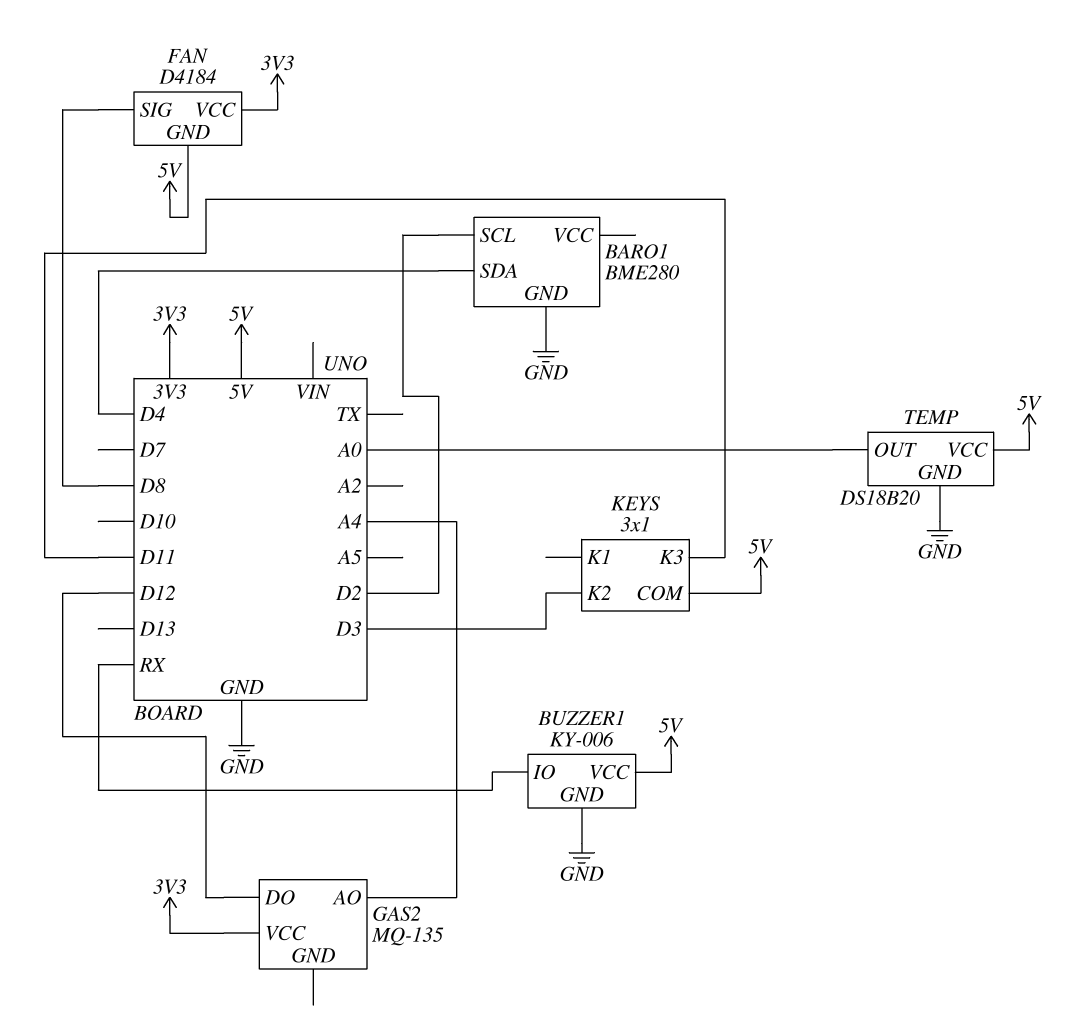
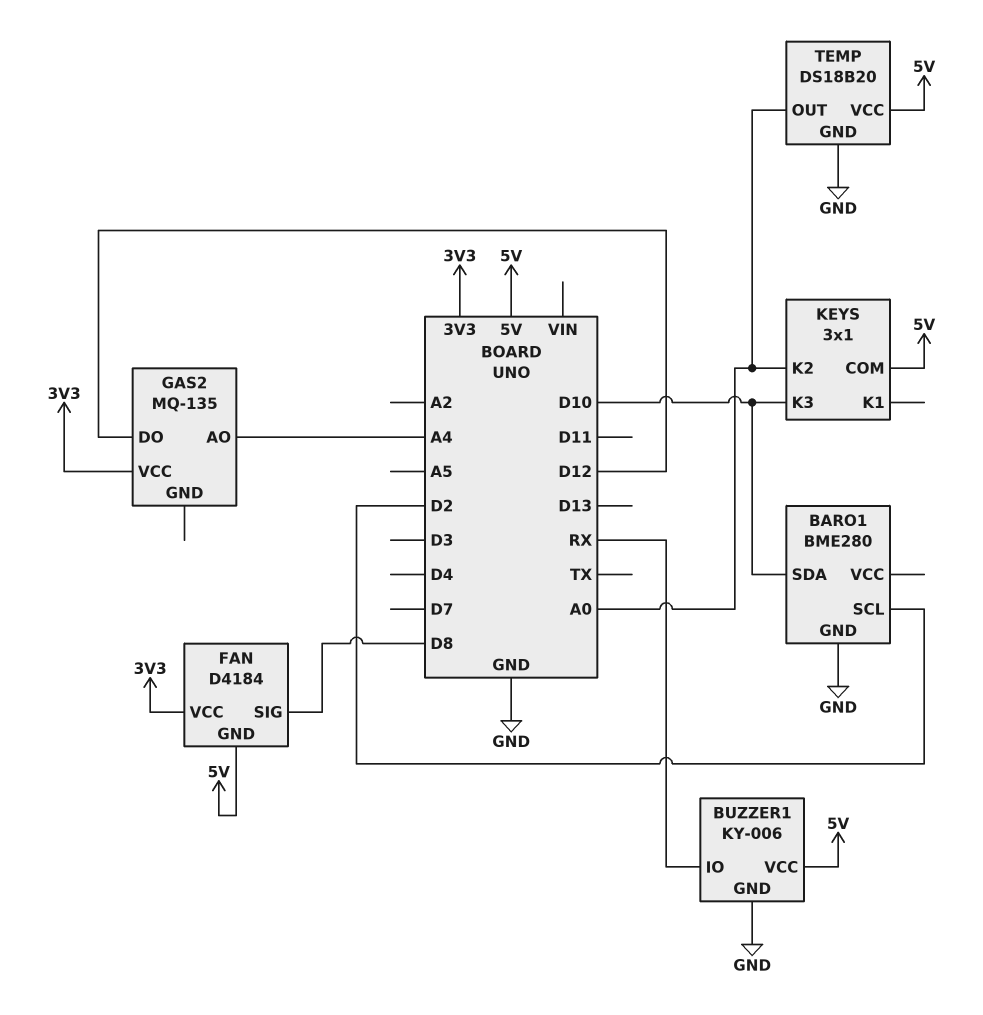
BARO1 pin SDA: D4 -> D10
KEYS pin K2: D3 -> A0
KEYS pin K3: D11 -> D10

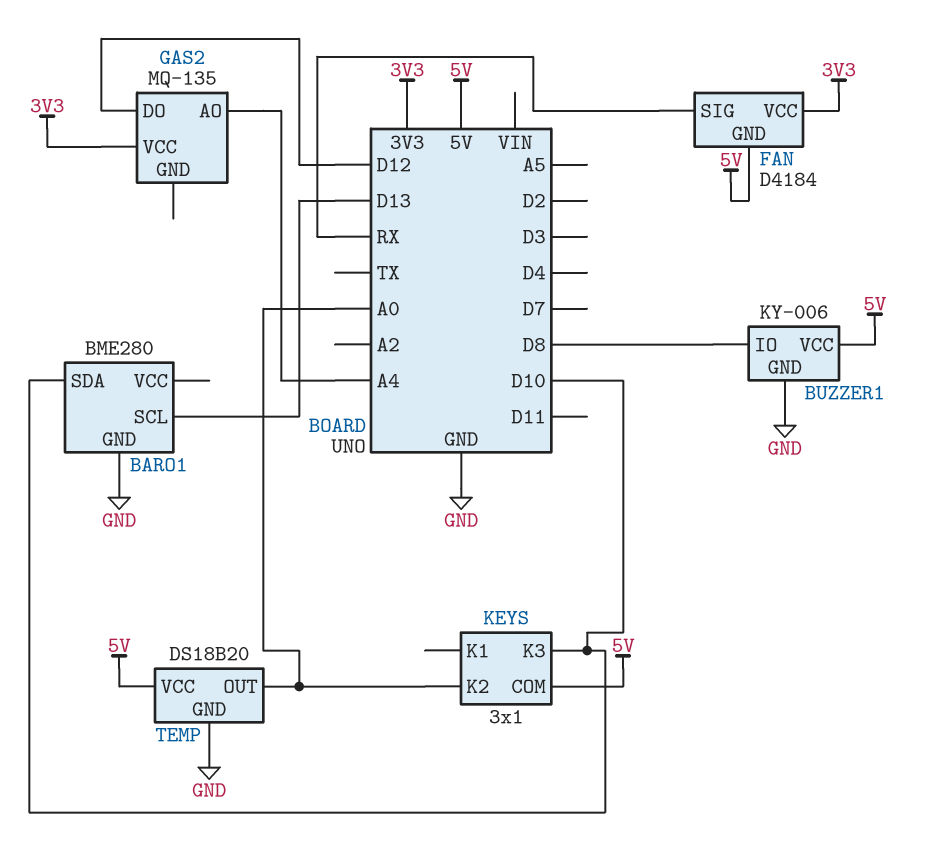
BARO1 pin SCL: D2 -> D13
BUZZER1 pin IO: RX -> D8
FAN pin SIG: D8 -> RX

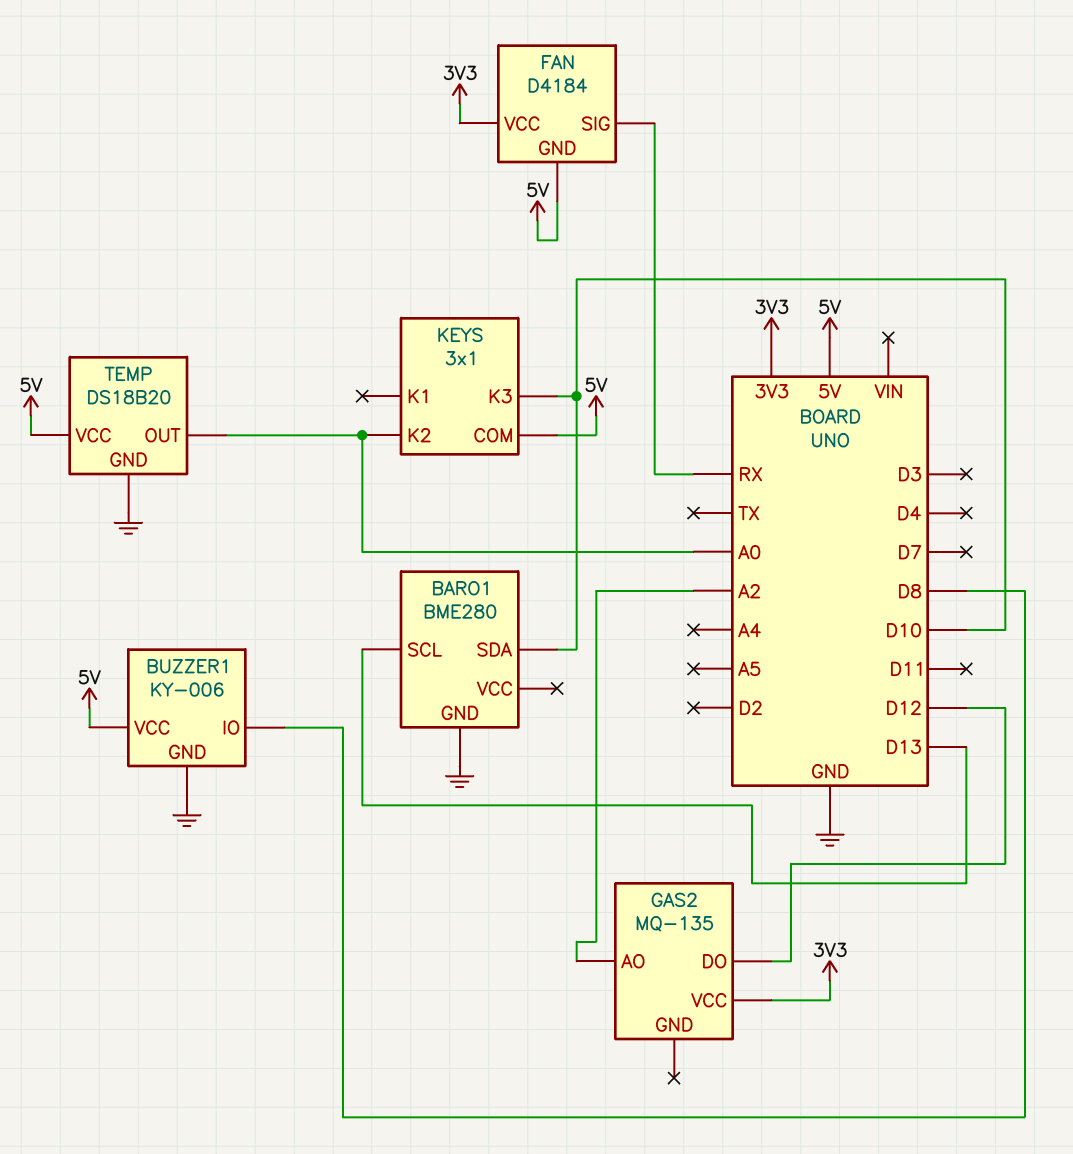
GAS2 pin AO: A4 -> A2

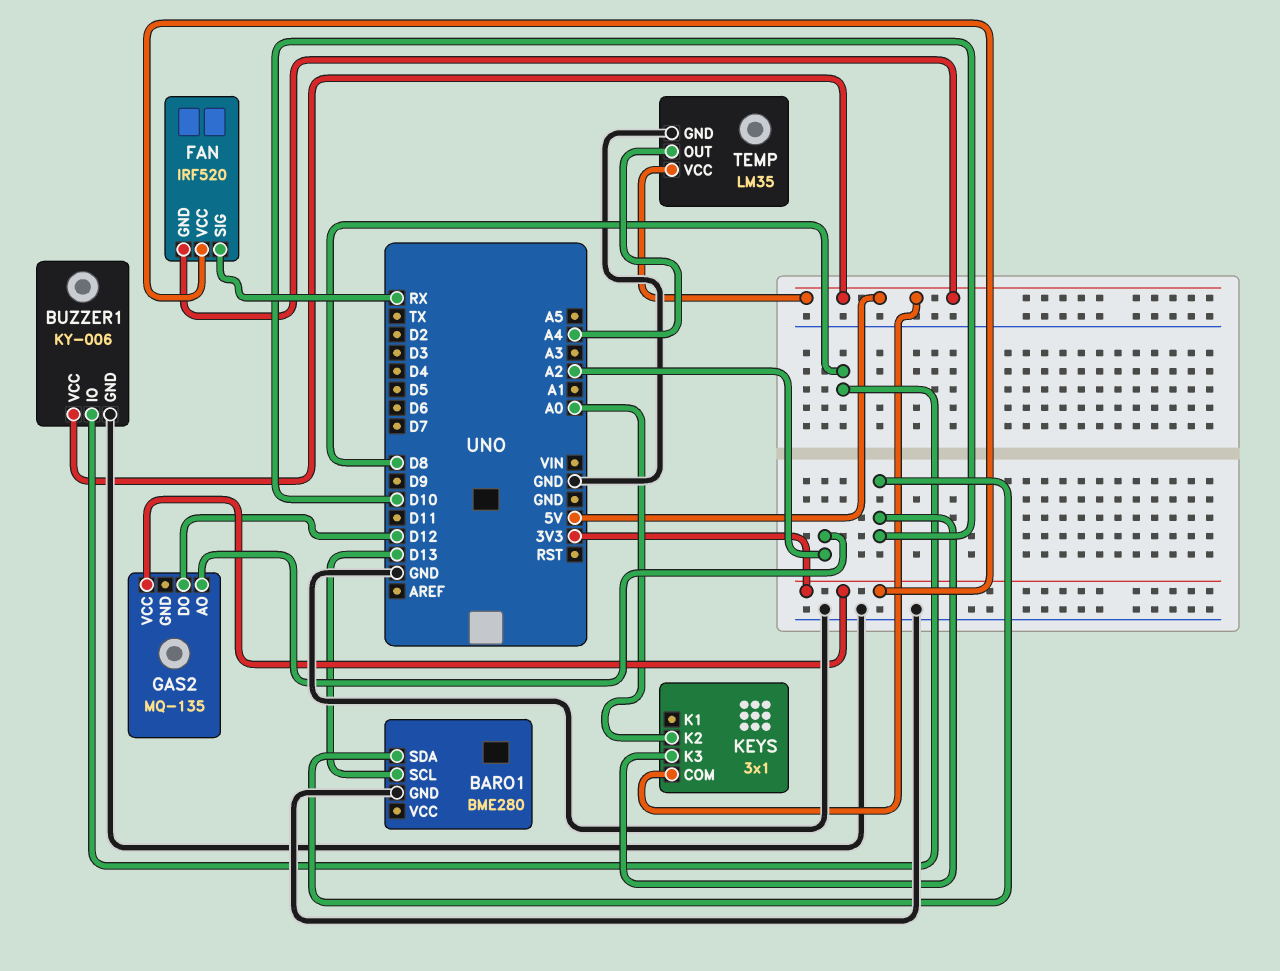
FAN: D4184 -> IRF520
TEMP: DS18B20 -> LM35
TEMP pin OUT: A0 -> A4

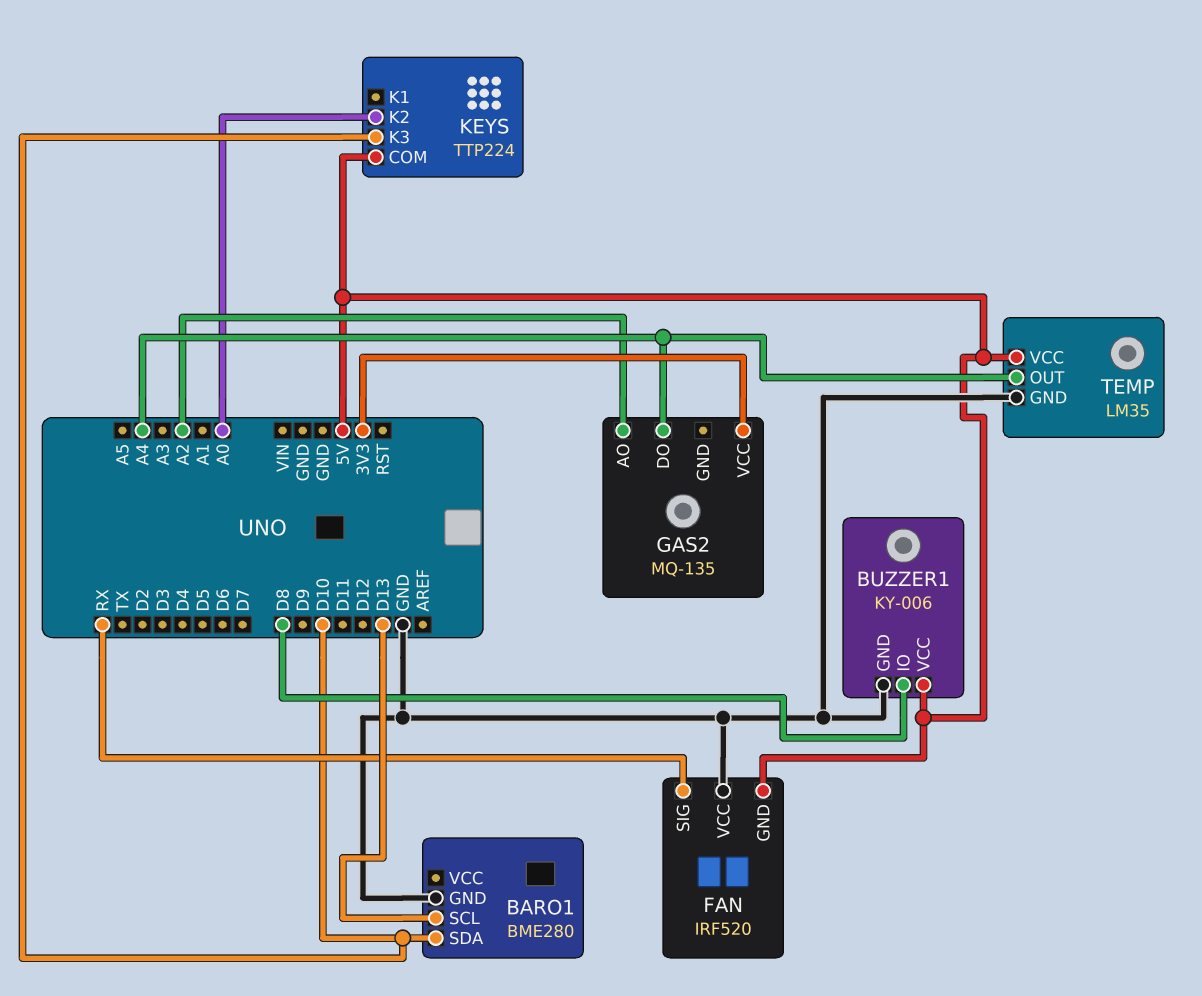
FAN pin VCC: 3V3 -> GND
GAS2 pin DO: D12 -> A4
KEYS: 3x1 -> TTP224

